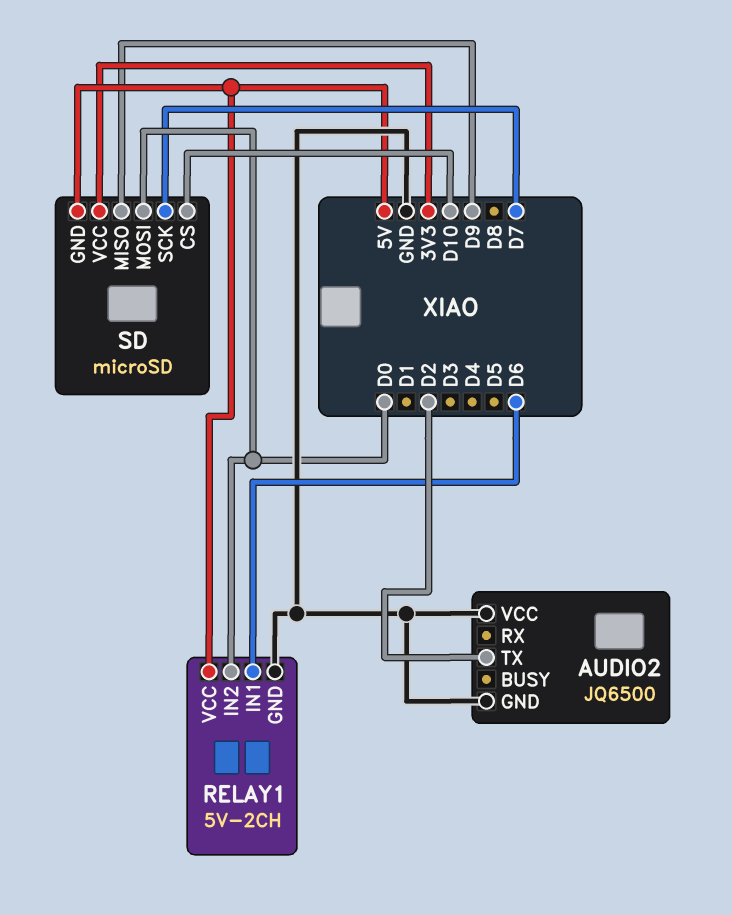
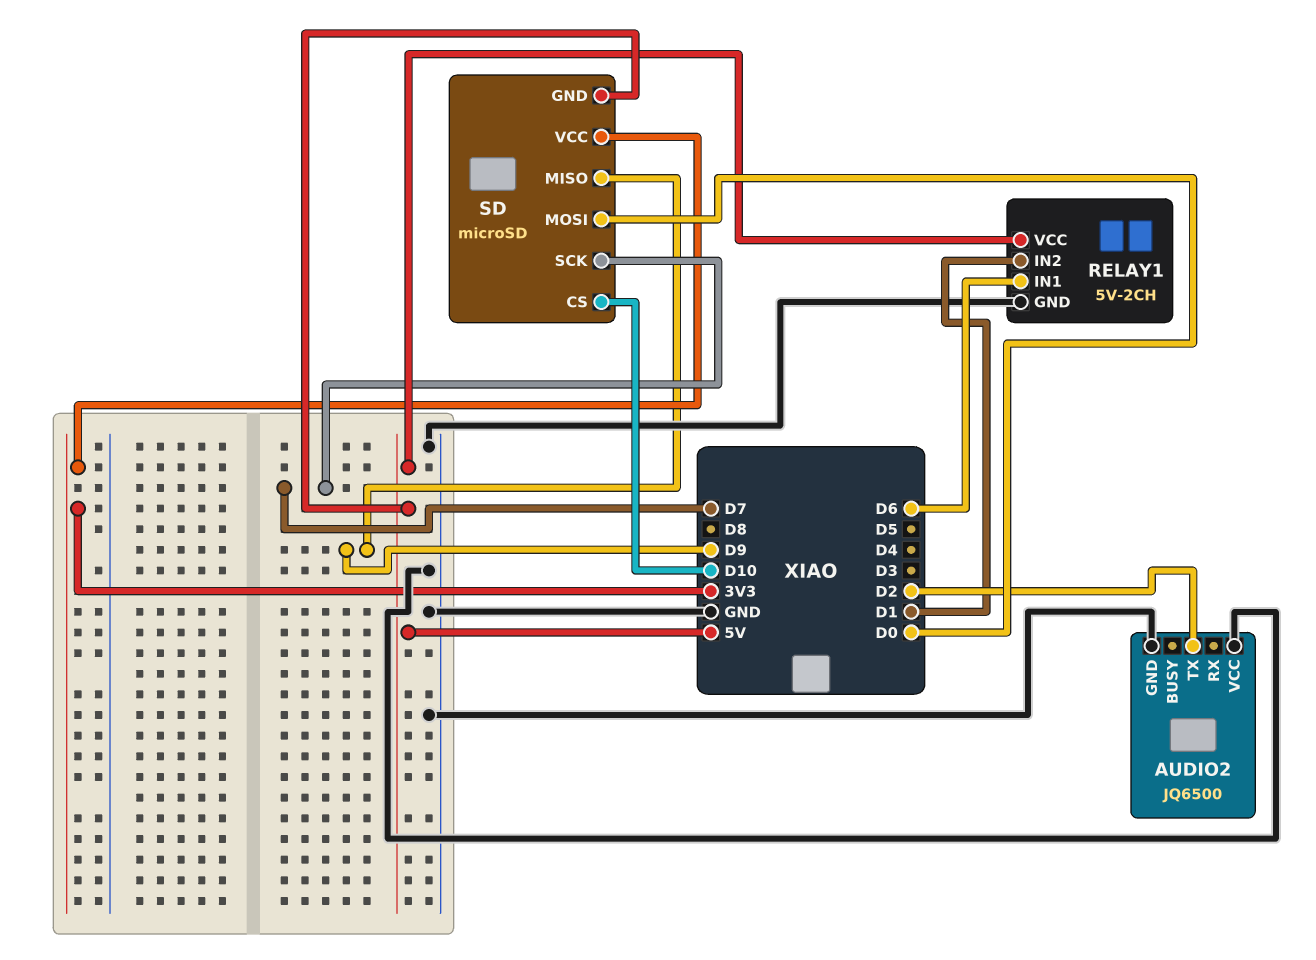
RELAY1 pin IN2: D0 -> D1

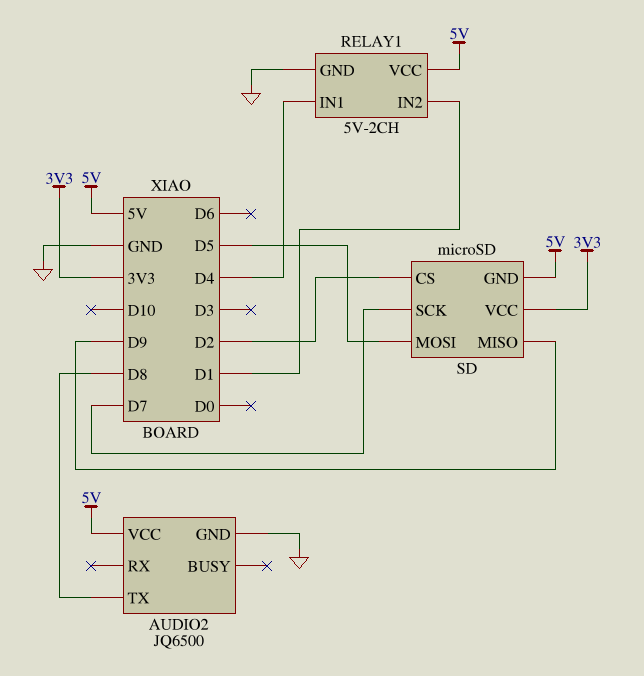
AUDIO2 pin TX: D2 -> D8
AUDIO2 pin VCC: GND -> 5V
RELAY1 pin IN1: D6 -> D4
SD pin CS: D10 -> D2
SD pin MOSI: D0 -> D5

